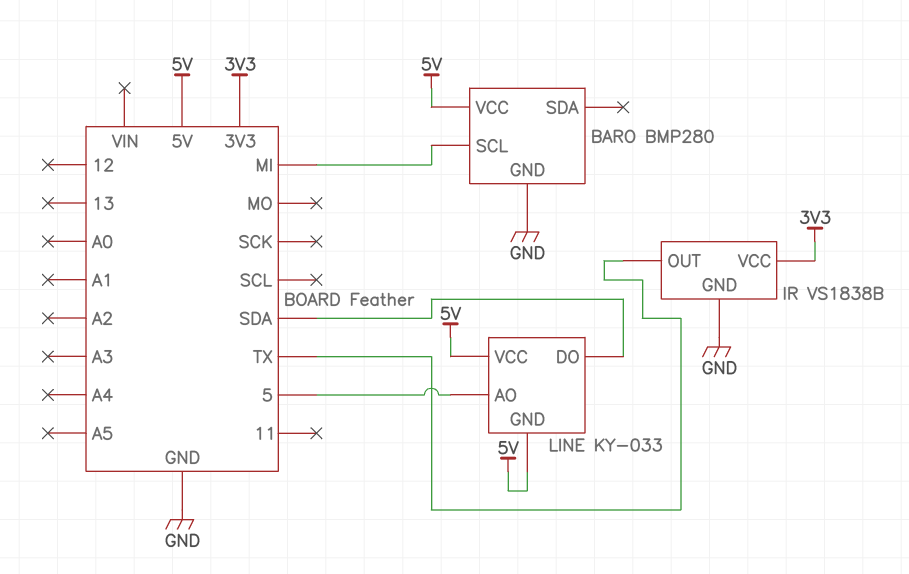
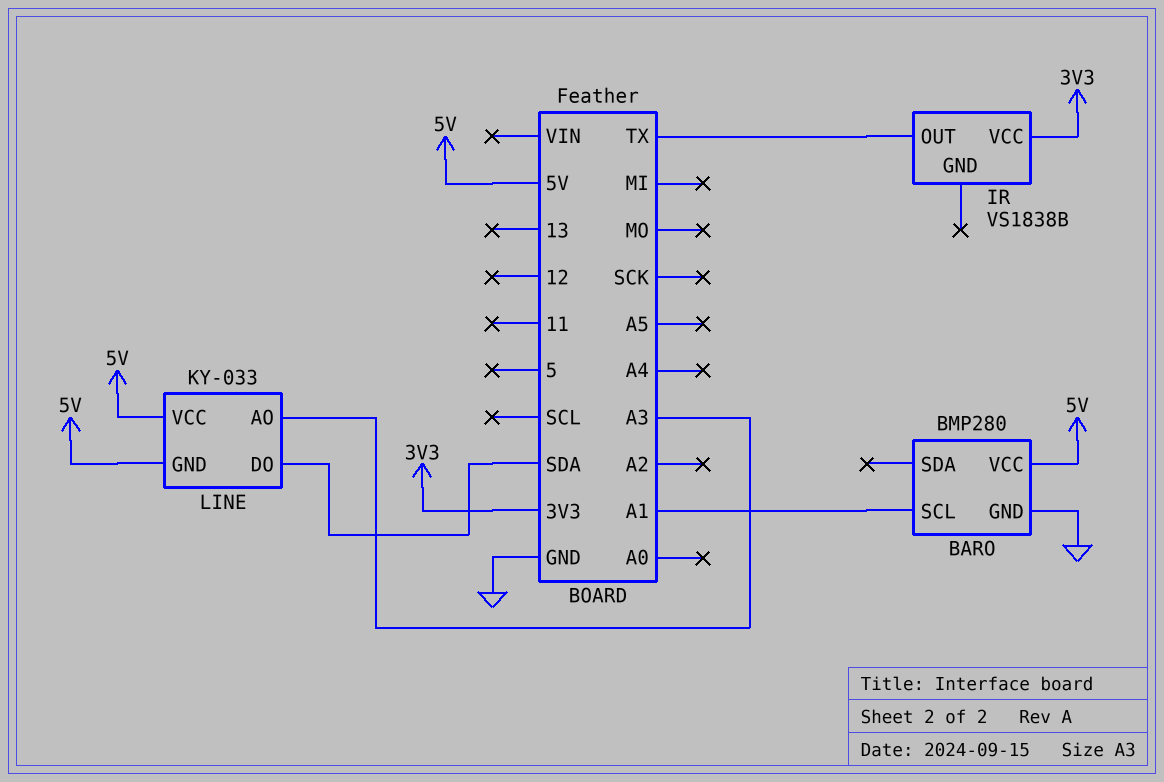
BARO pin SCL: MI -> A1
IR pin GND: GND -> none
LINE pin AO: 5 -> A3

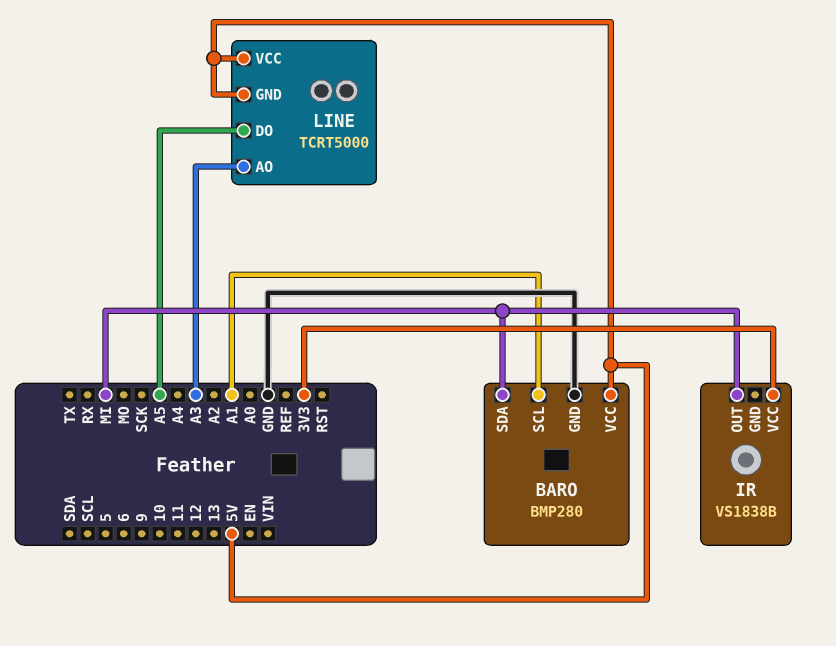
BARO pin SDA: none -> MI
IR pin OUT: TX -> MI
LINE: KY-033 -> TCRT5000
LINE pin DO: SDA -> A5

